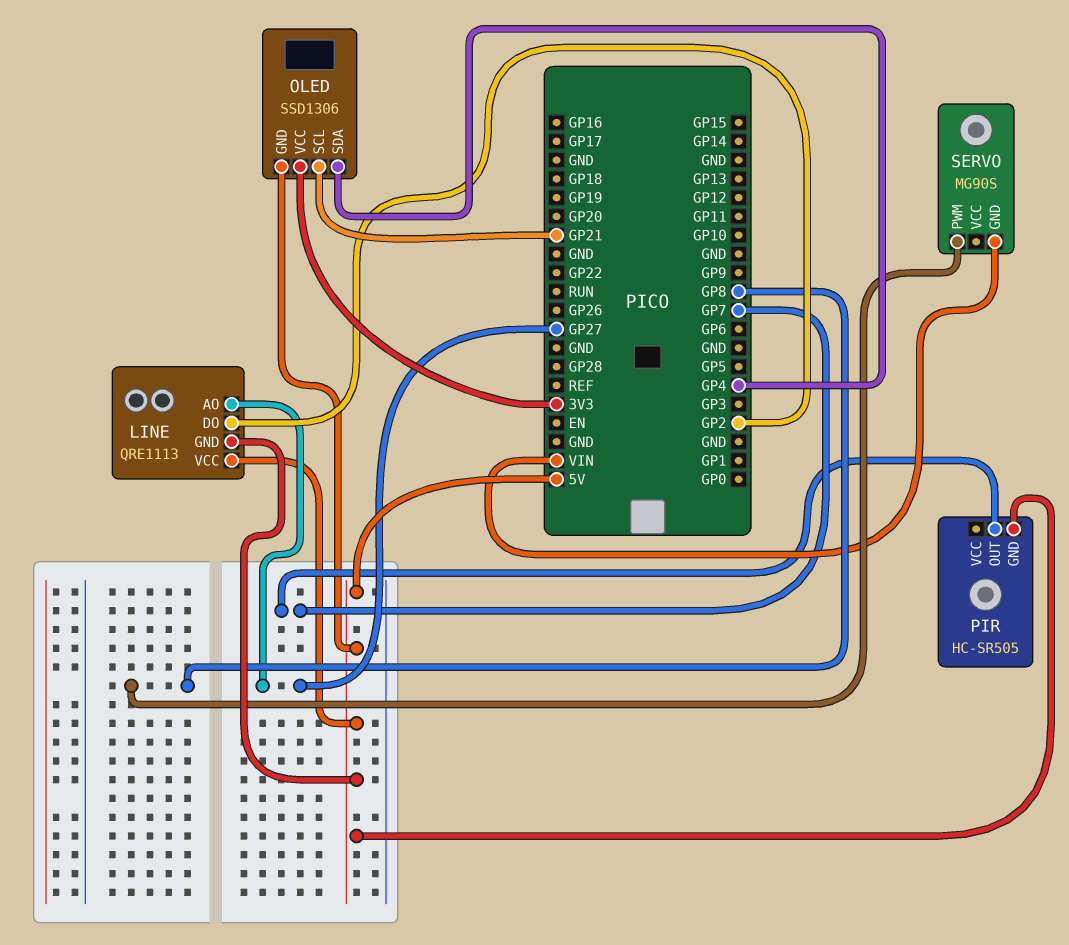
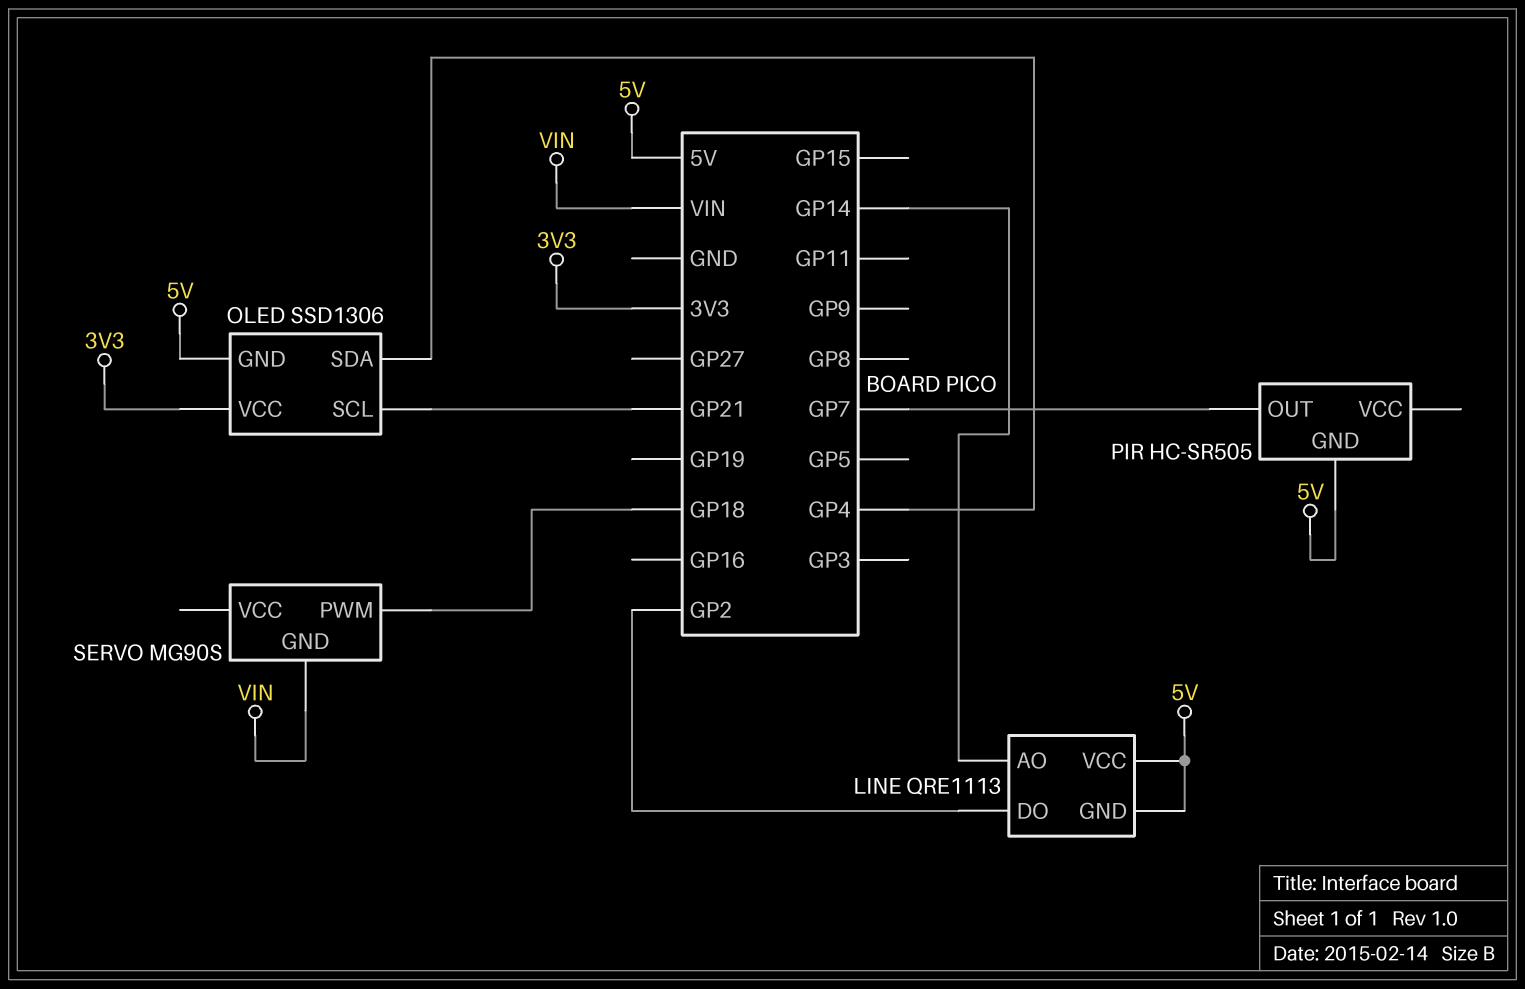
LINE pin AO: GP27 -> GP14
SERVO pin PWM: GP8 -> GP18

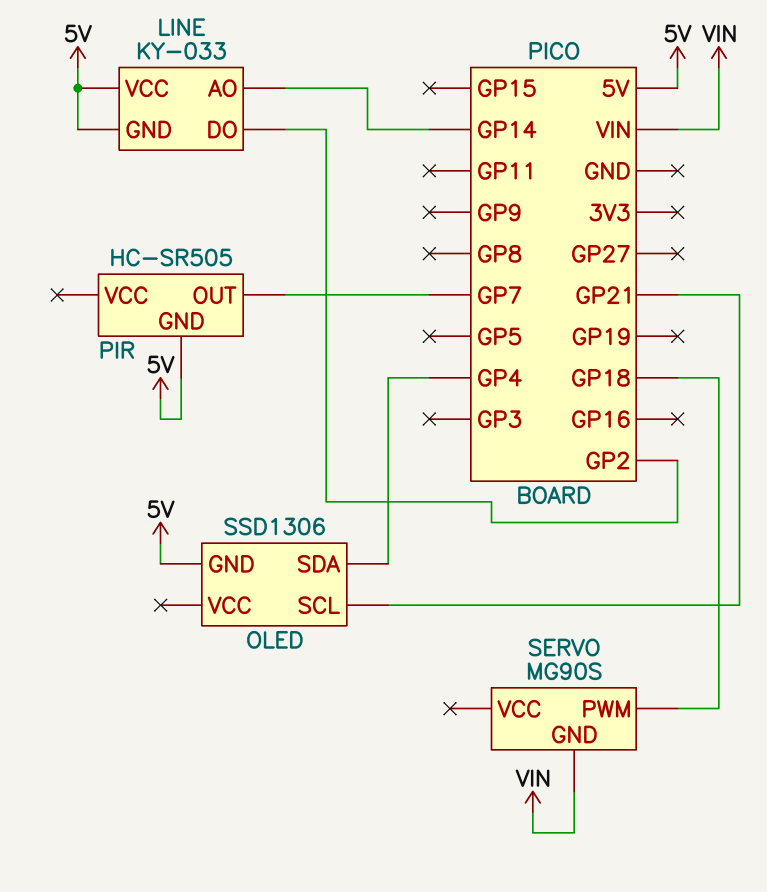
LINE: QRE1113 -> KY-033
OLED pin VCC: 3V3 -> none

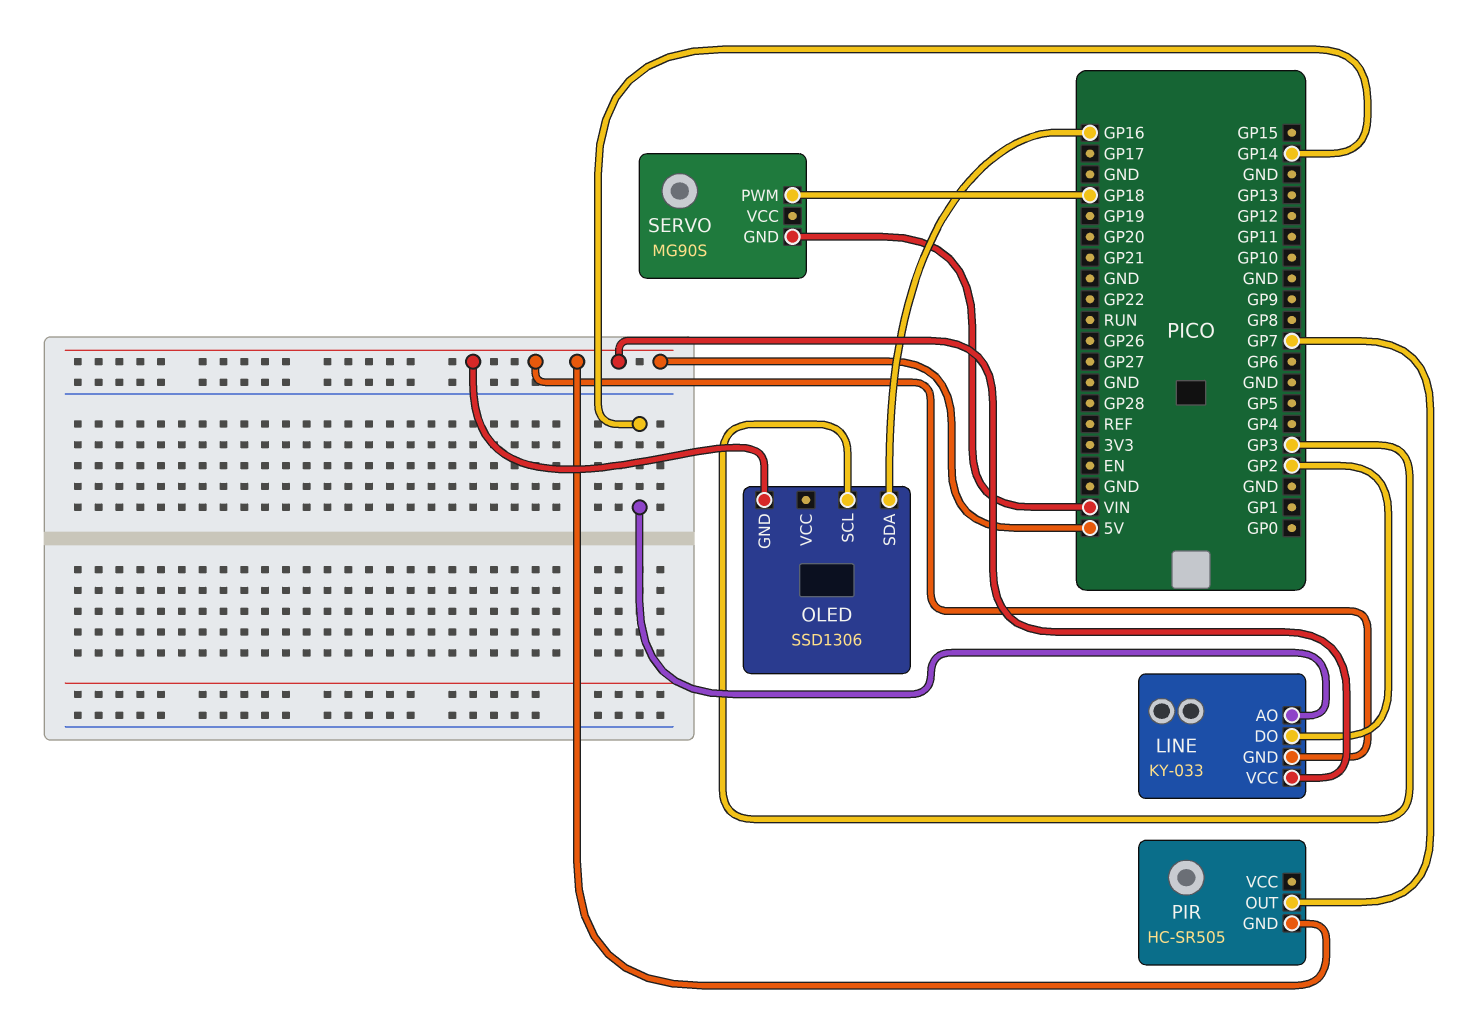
OLED pin SCL: GP21 -> GP3
OLED pin SDA: GP4 -> GP16

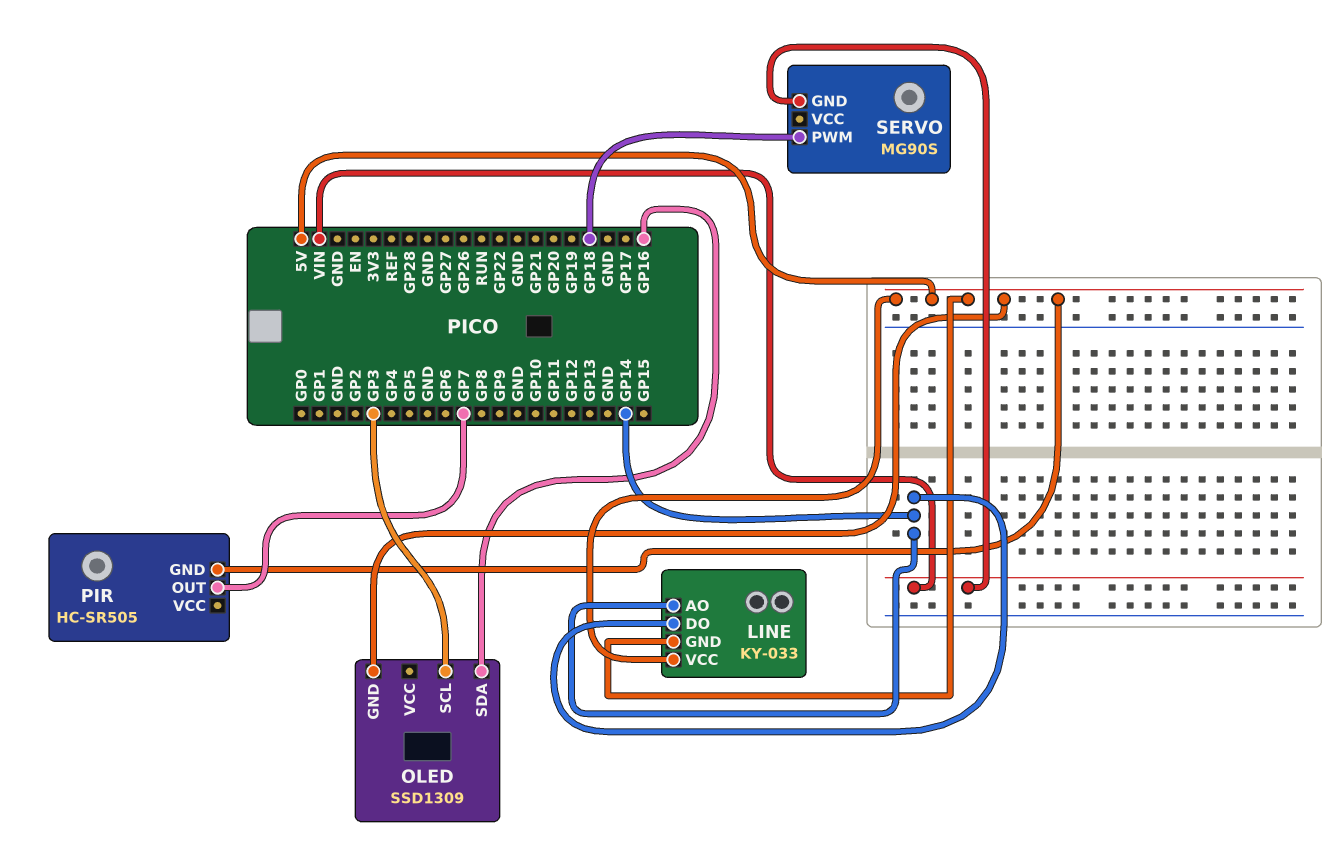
LINE pin DO: GP2 -> GP14
OLED: SSD1306 -> SSD1309

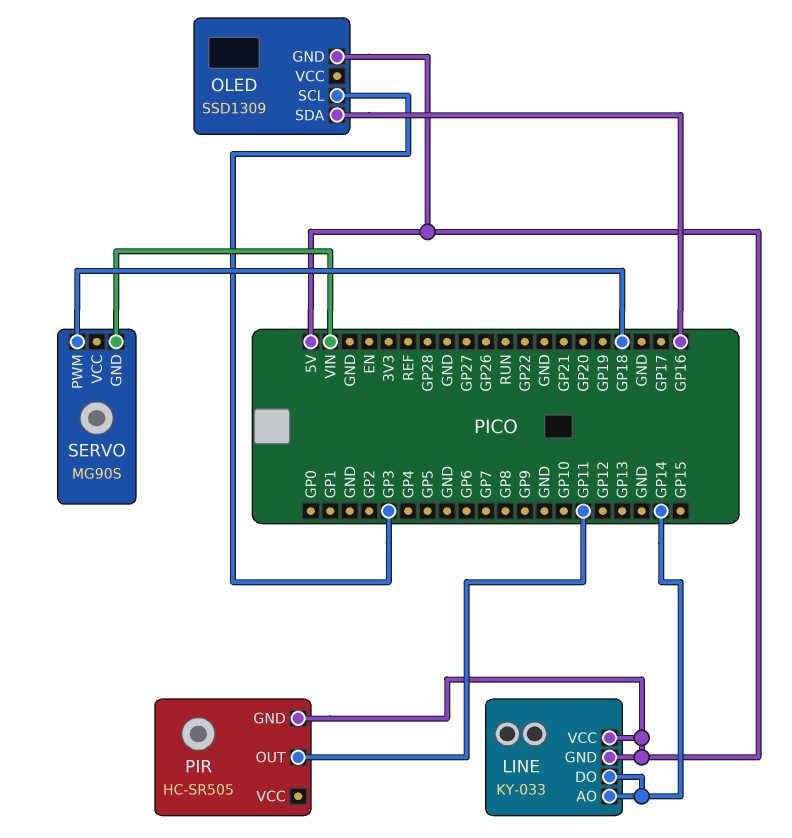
PIR pin OUT: GP7 -> GP11

